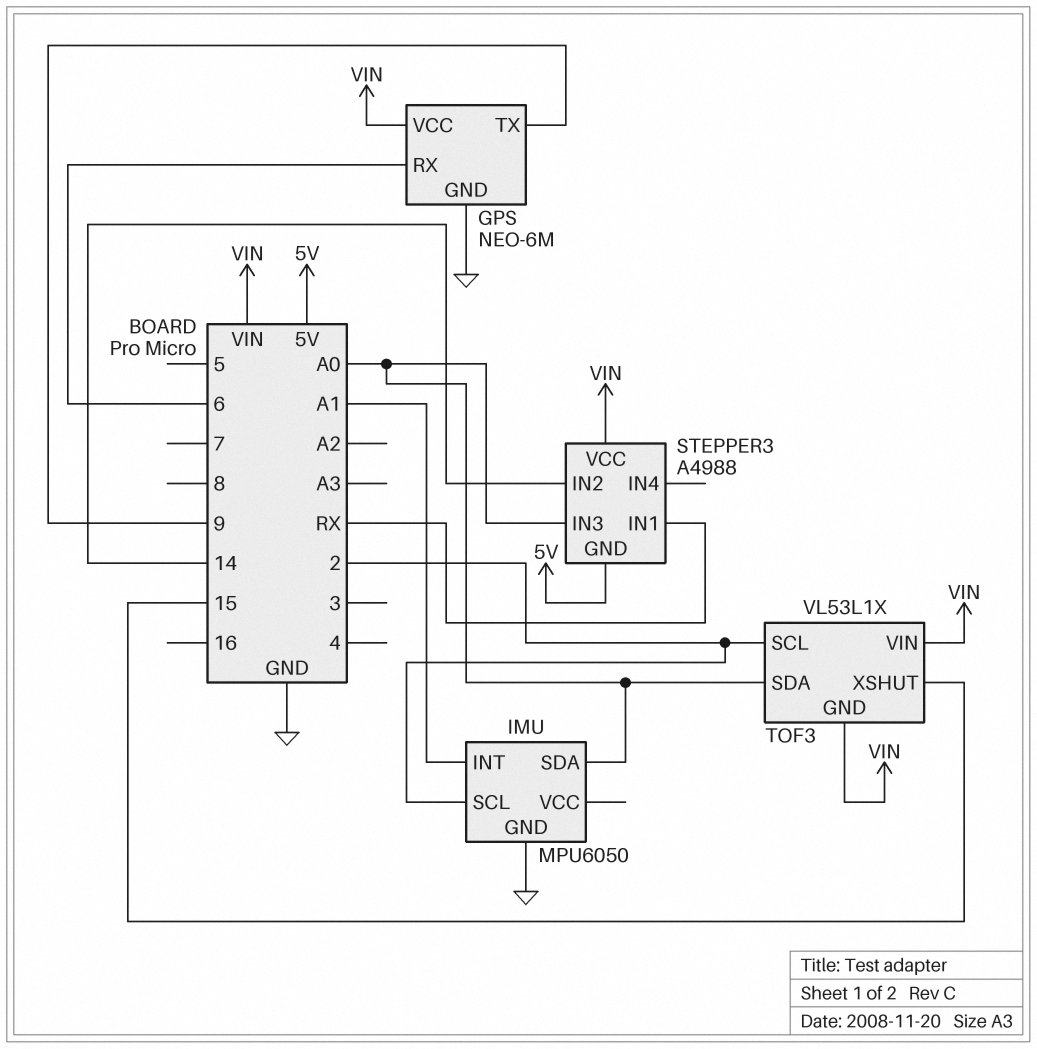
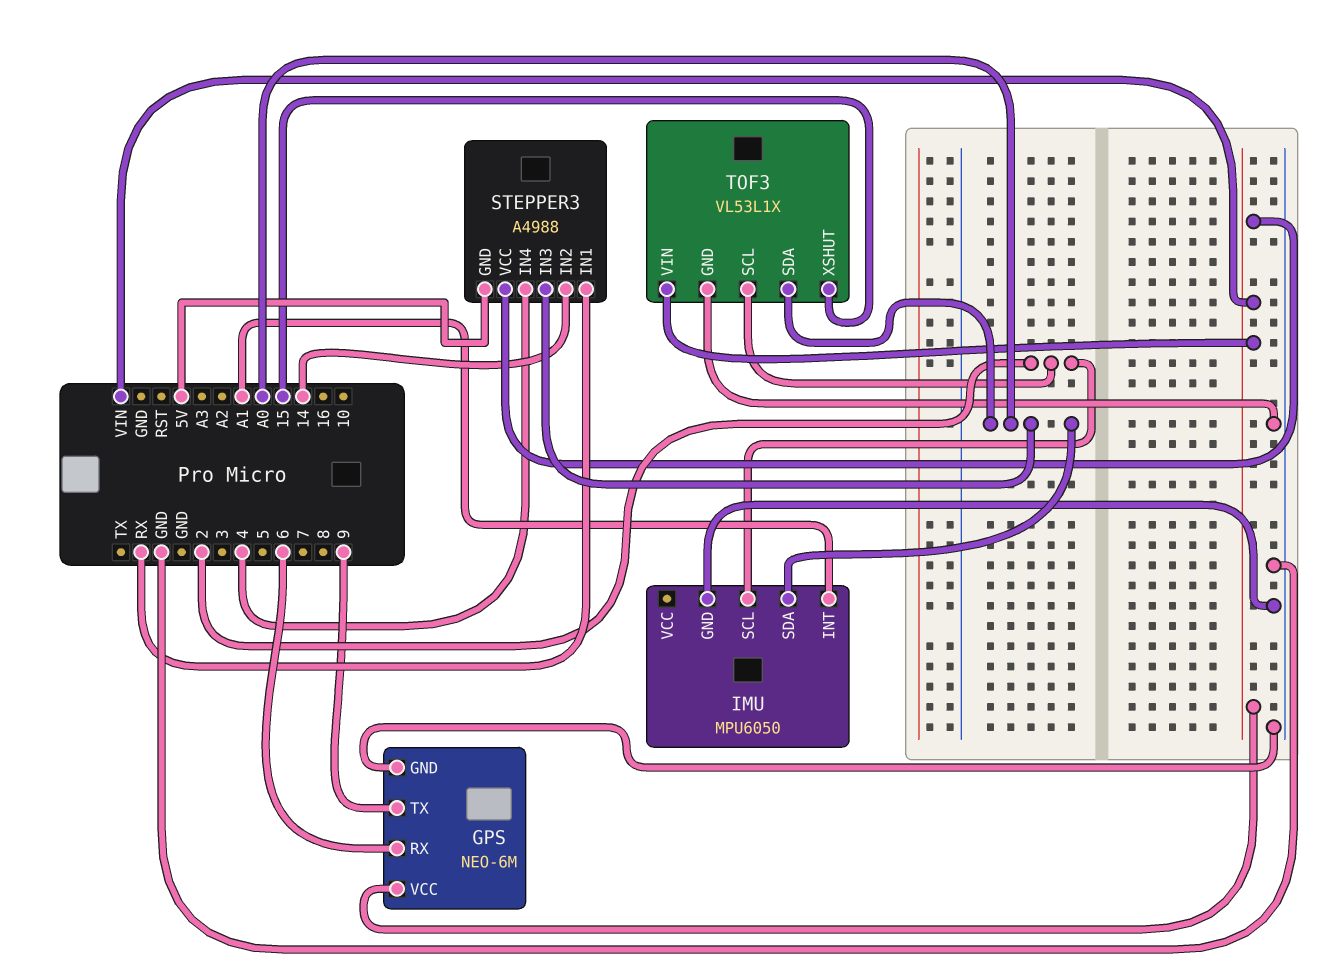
STEPPER3 pin IN4: none -> 4
TOF3 pin GND: VIN -> GND

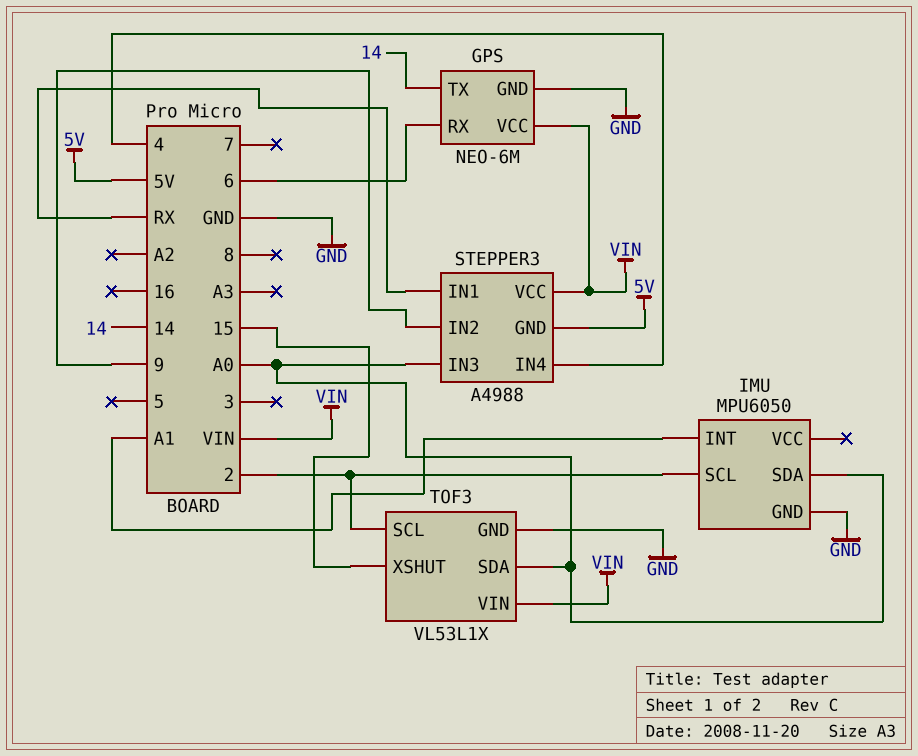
GPS pin TX: 9 -> 14
STEPPER3 pin IN2: 14 -> 9

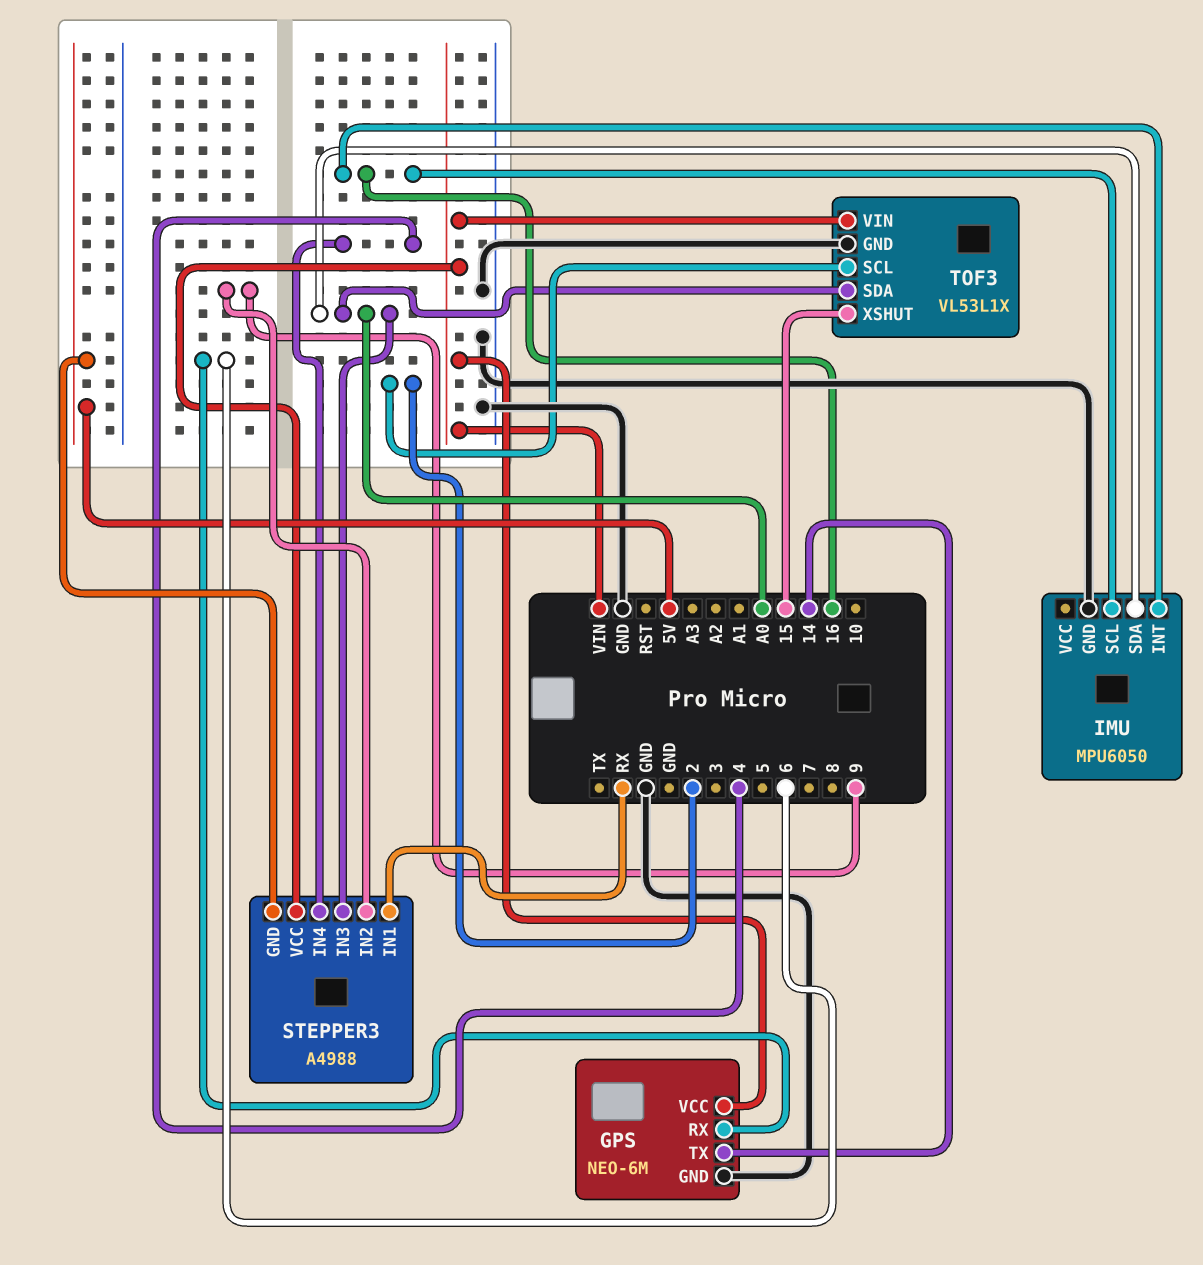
IMU pin INT: A1 -> 16
IMU pin SCL: 2 -> 16

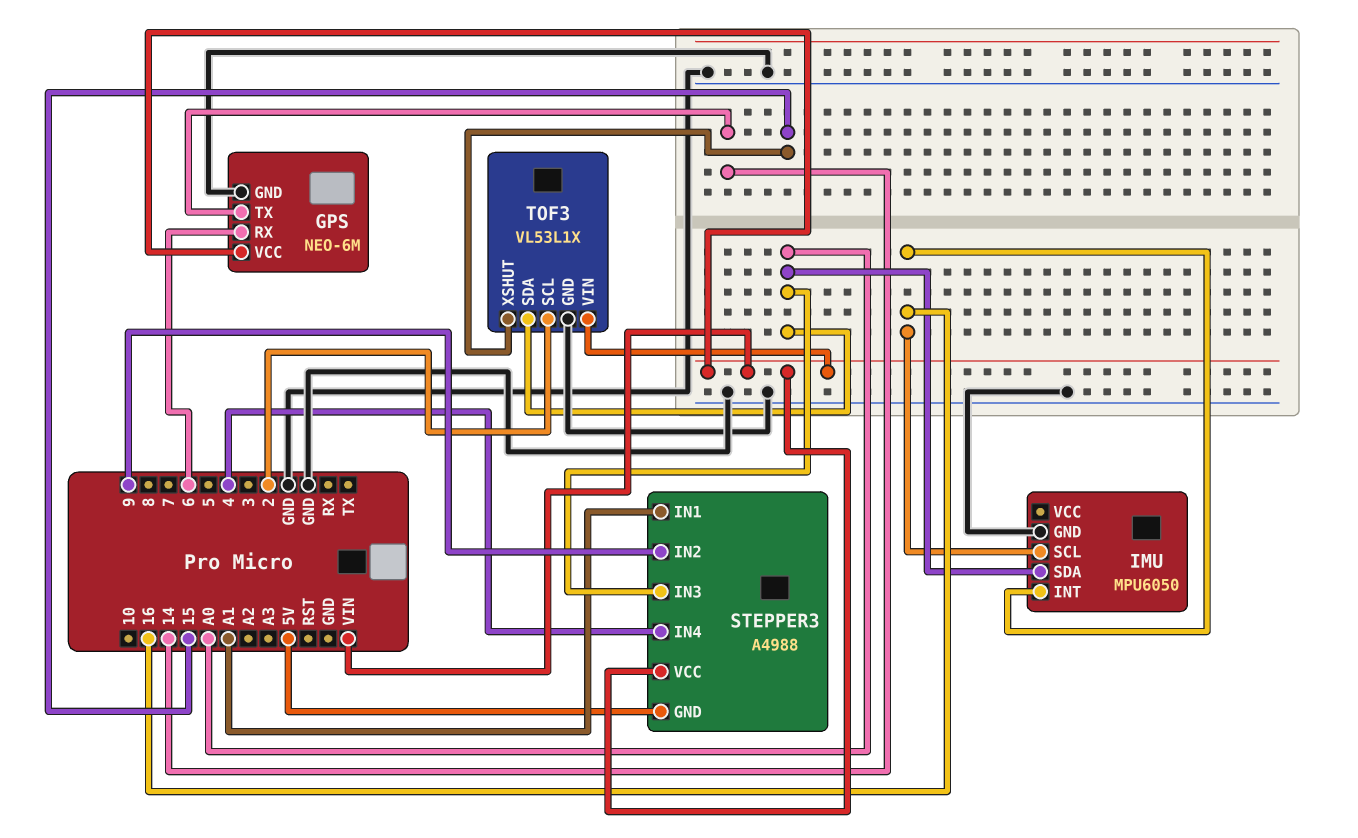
STEPPER3 pin IN1: RX -> A1

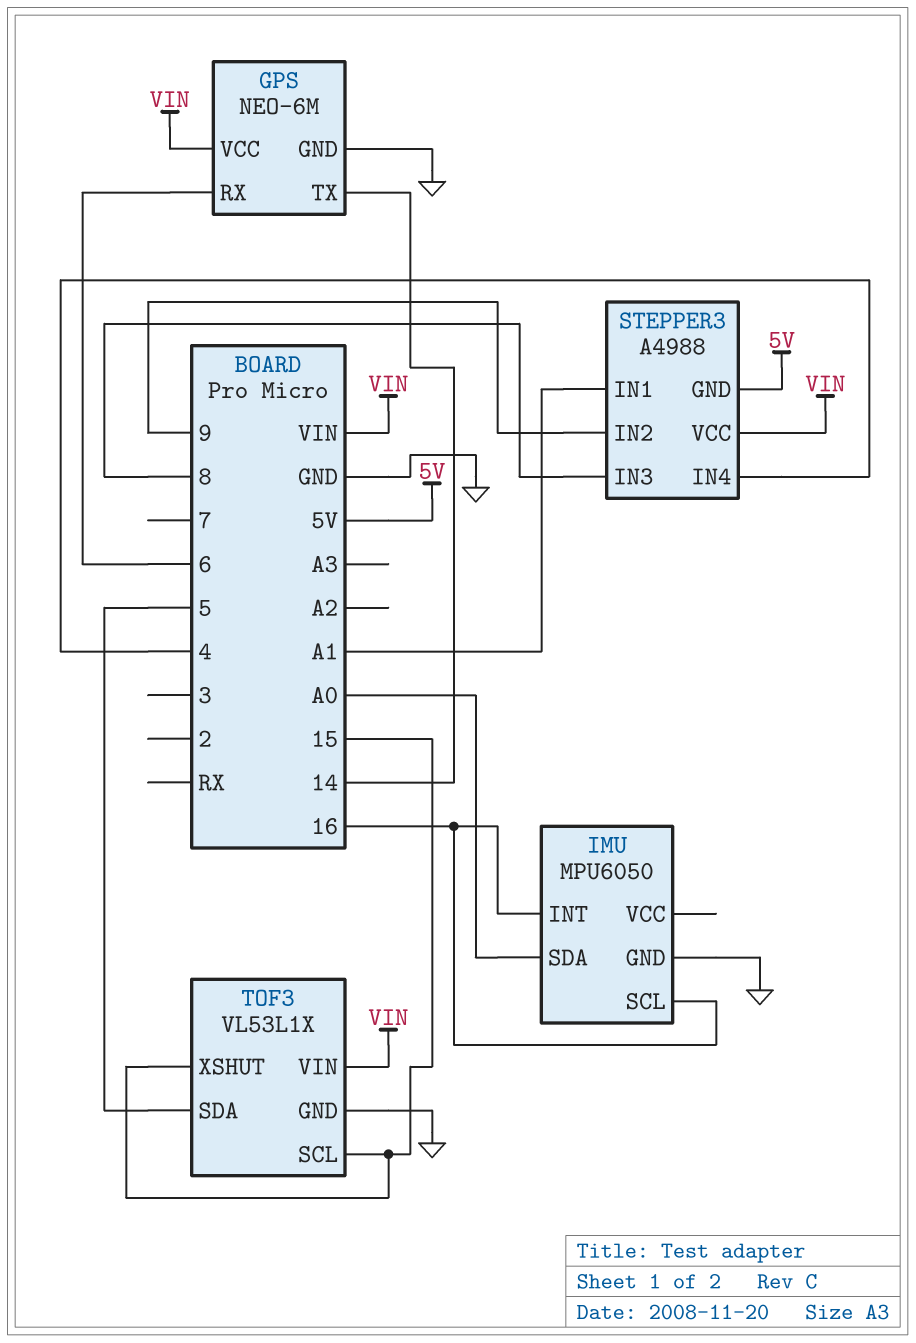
STEPPER3 pin IN3: A0 -> 8
TOF3 pin SCL: 2 -> 15
TOF3 pin SDA: A0 -> 5

